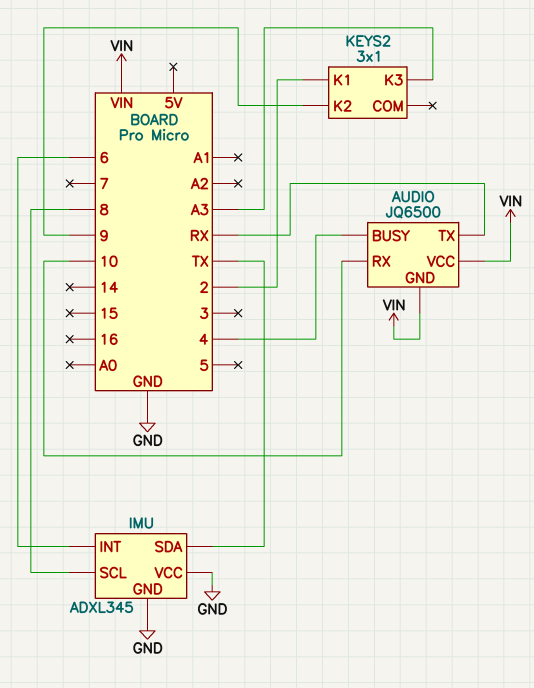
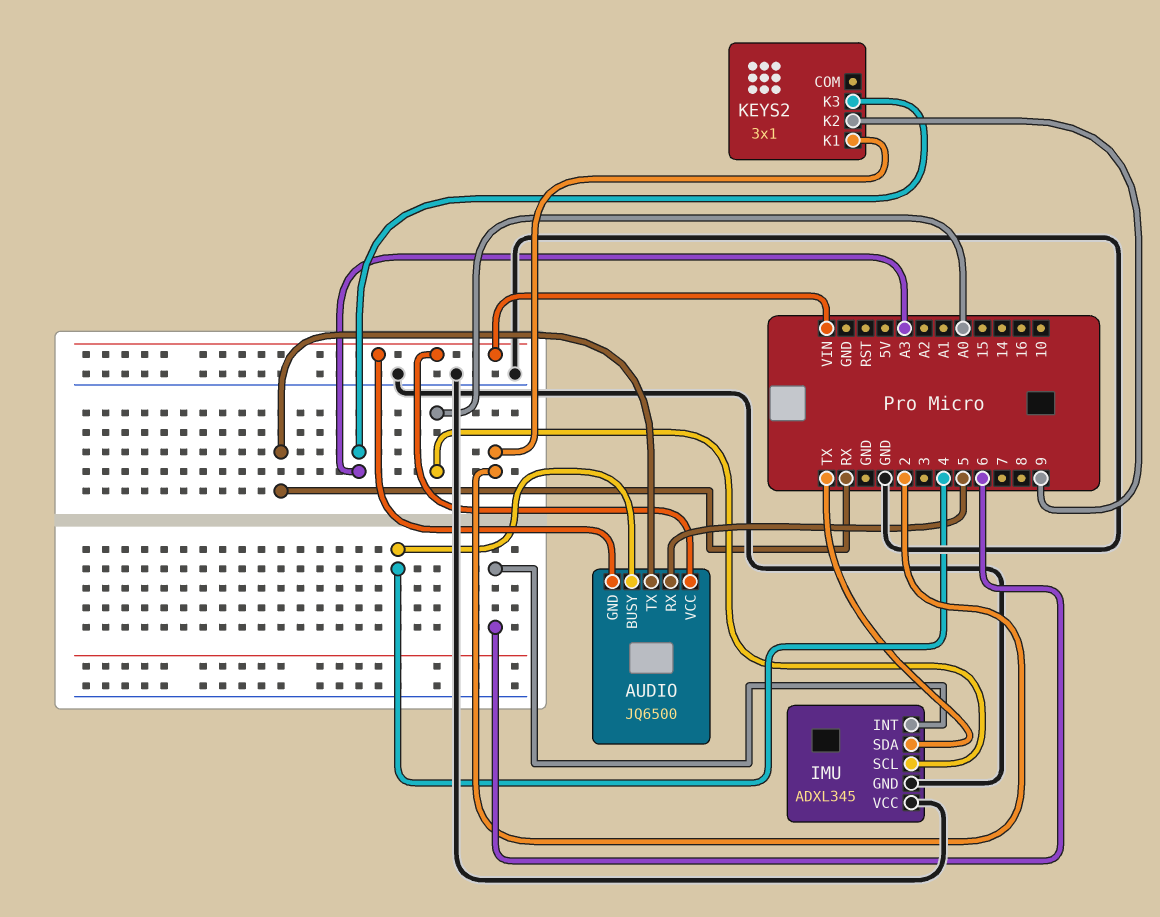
AUDIO pin RX: 10 -> 5
IMU pin SCL: 8 -> A0

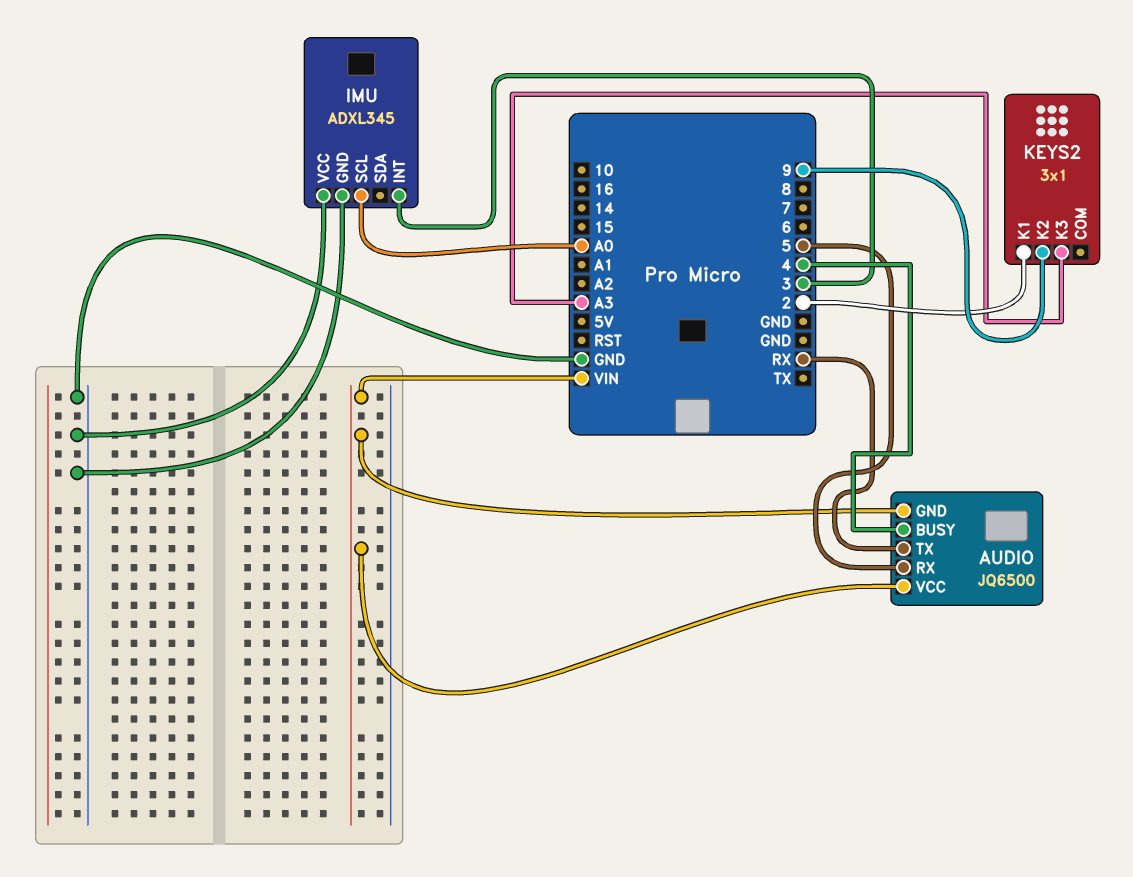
IMU pin INT: 6 -> 3
IMU pin SDA: TX -> none

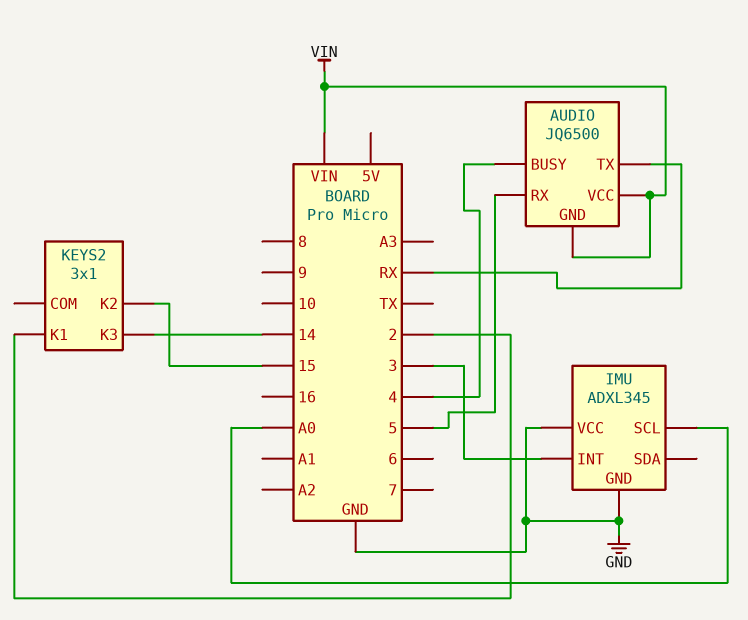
KEYS2 pin K2: 9 -> 15
KEYS2 pin K3: A3 -> 14

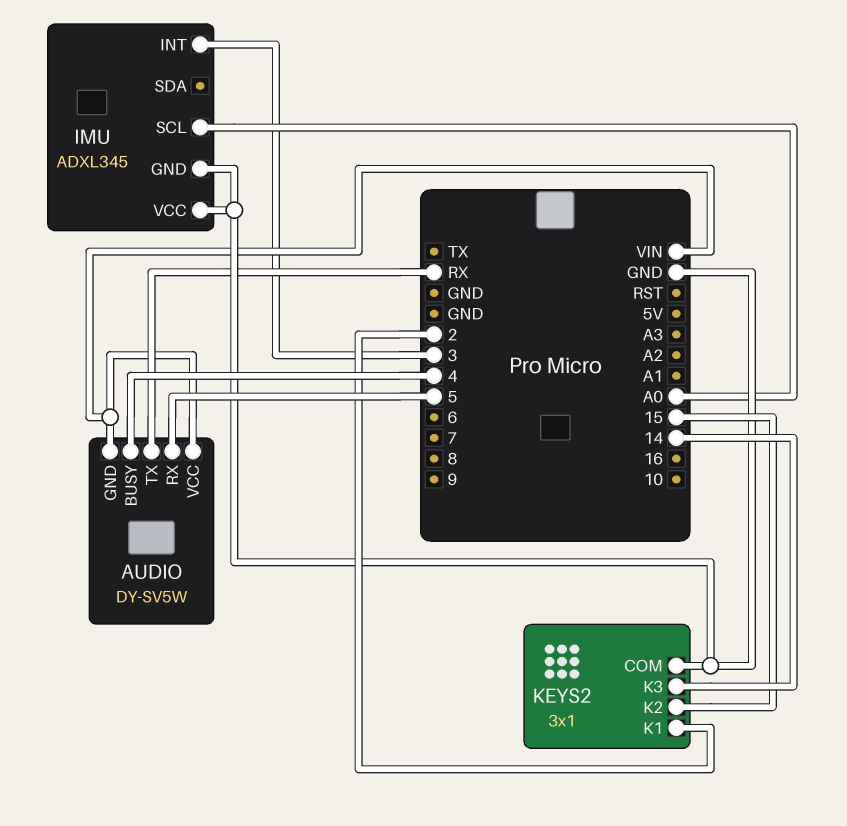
AUDIO: JQ6500 -> DY-SV5W
KEYS2 pin COM: none -> GND

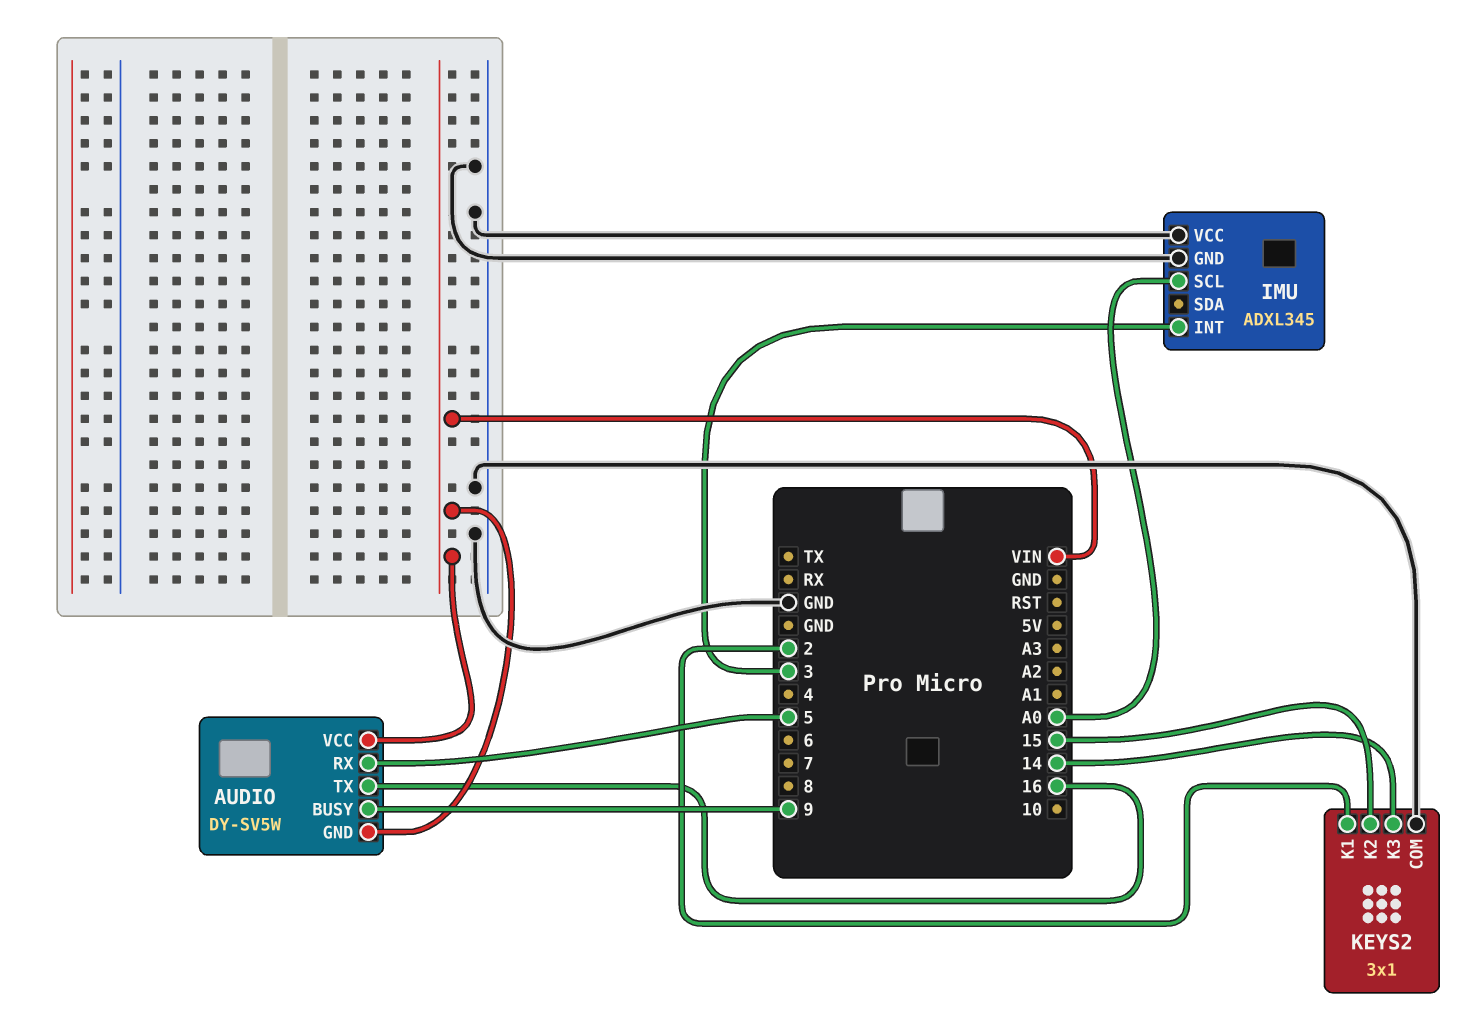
AUDIO pin BUSY: 4 -> 9
AUDIO pin TX: RX -> 16

